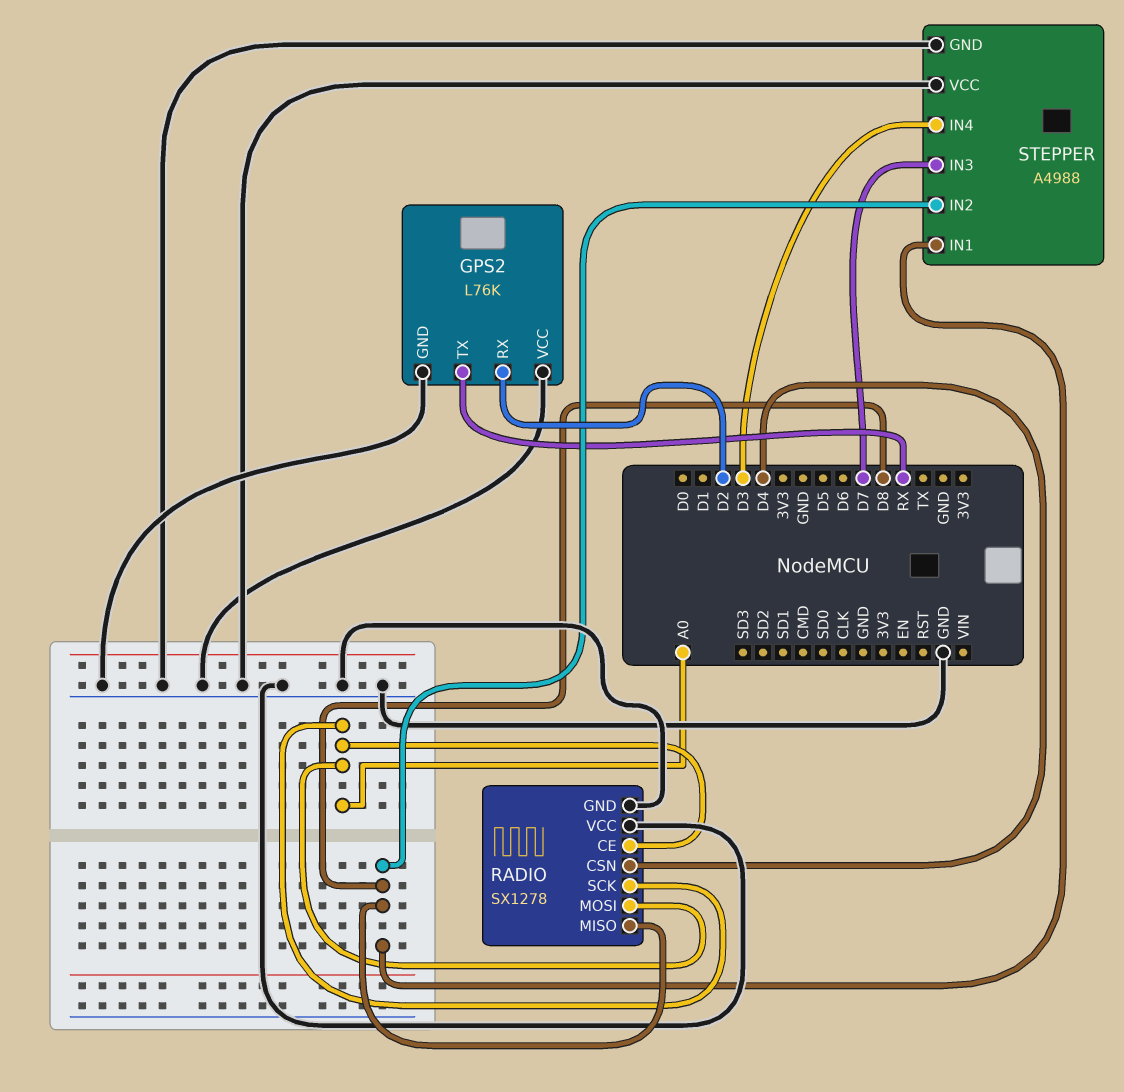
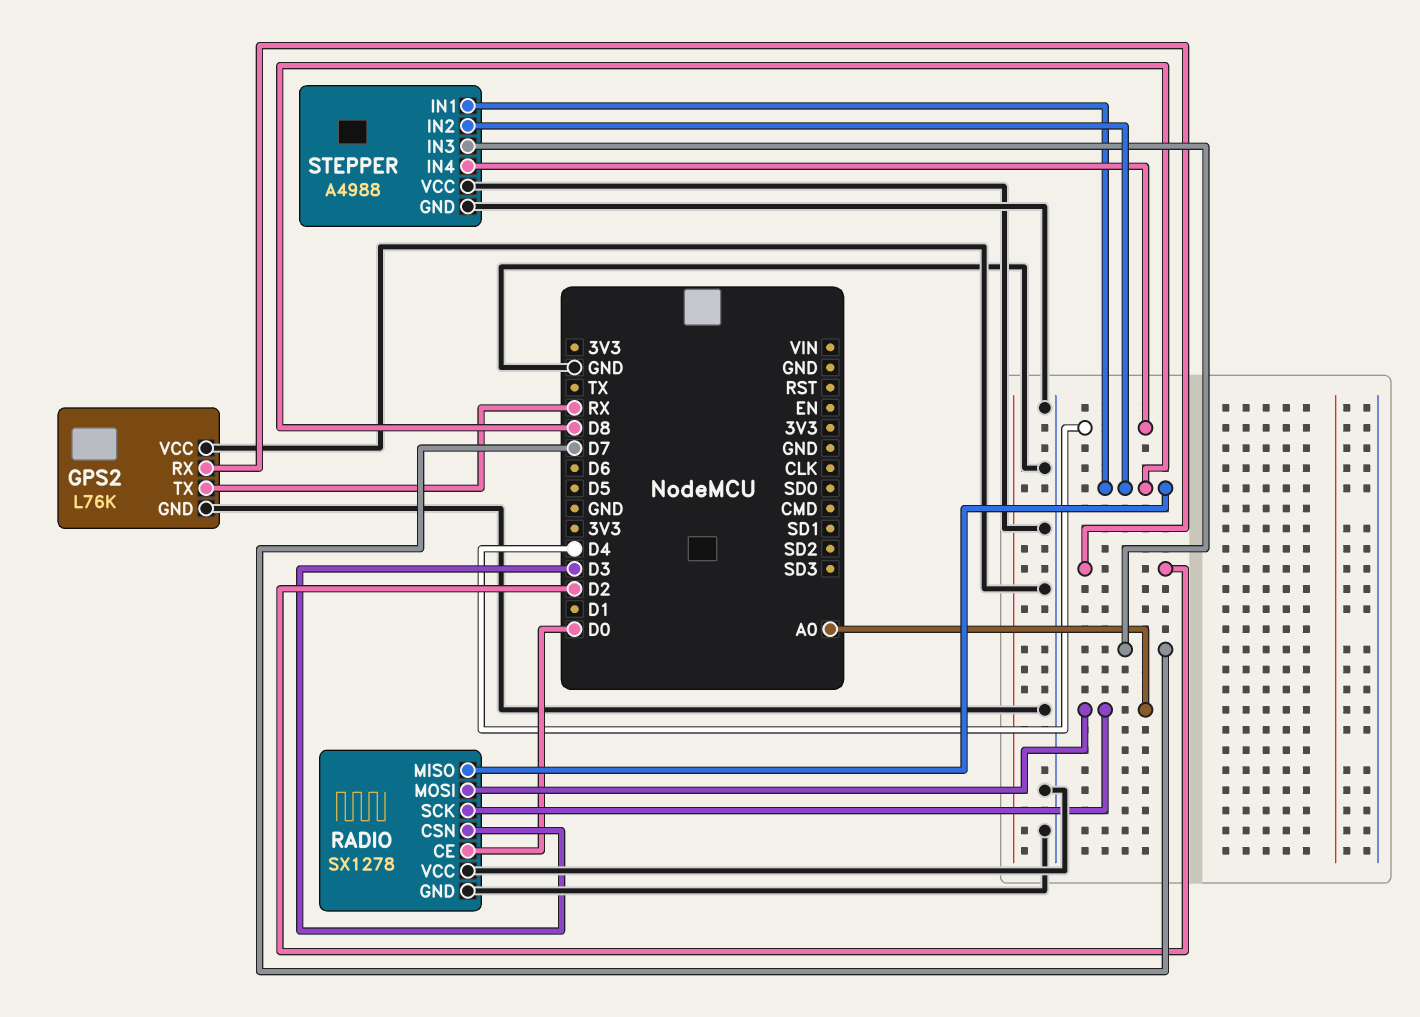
RADIO pin CE: A0 -> D0
RADIO pin CSN: D4 -> D3
STEPPER pin IN4: D3 -> D4

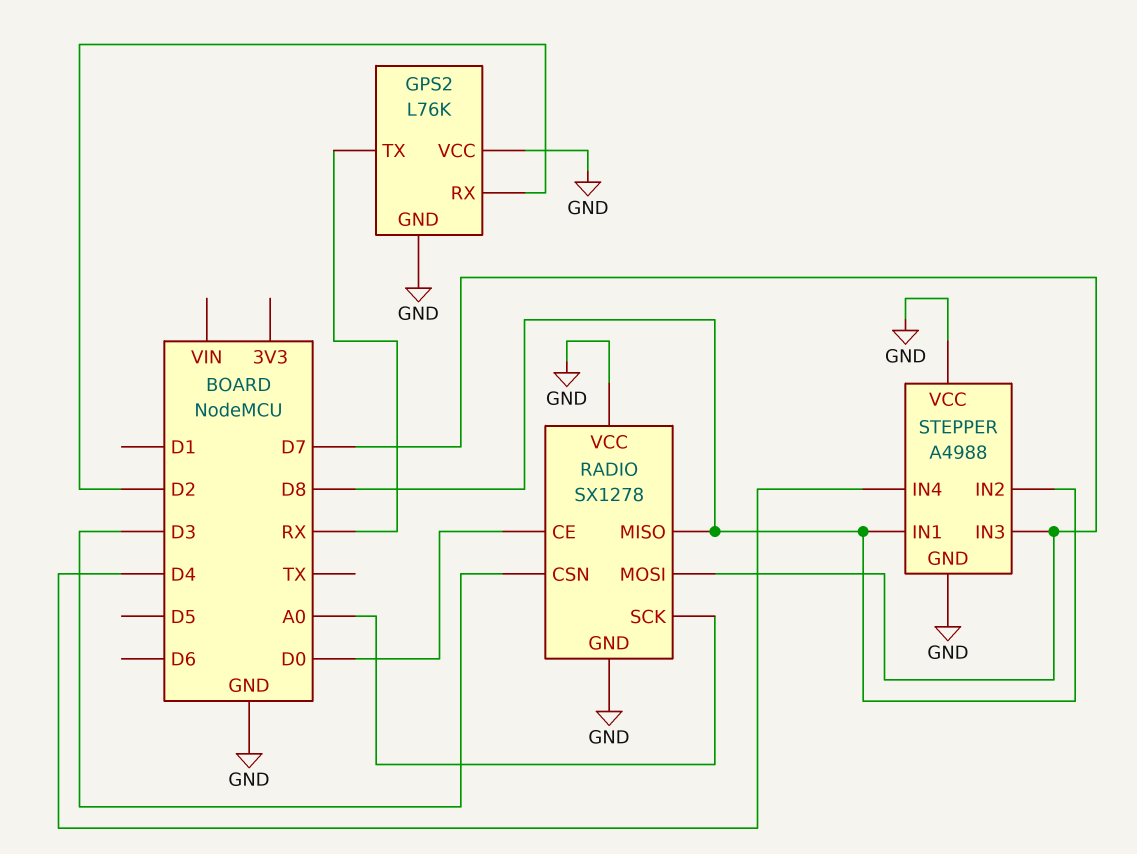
RADIO pin MOSI: A0 -> D7

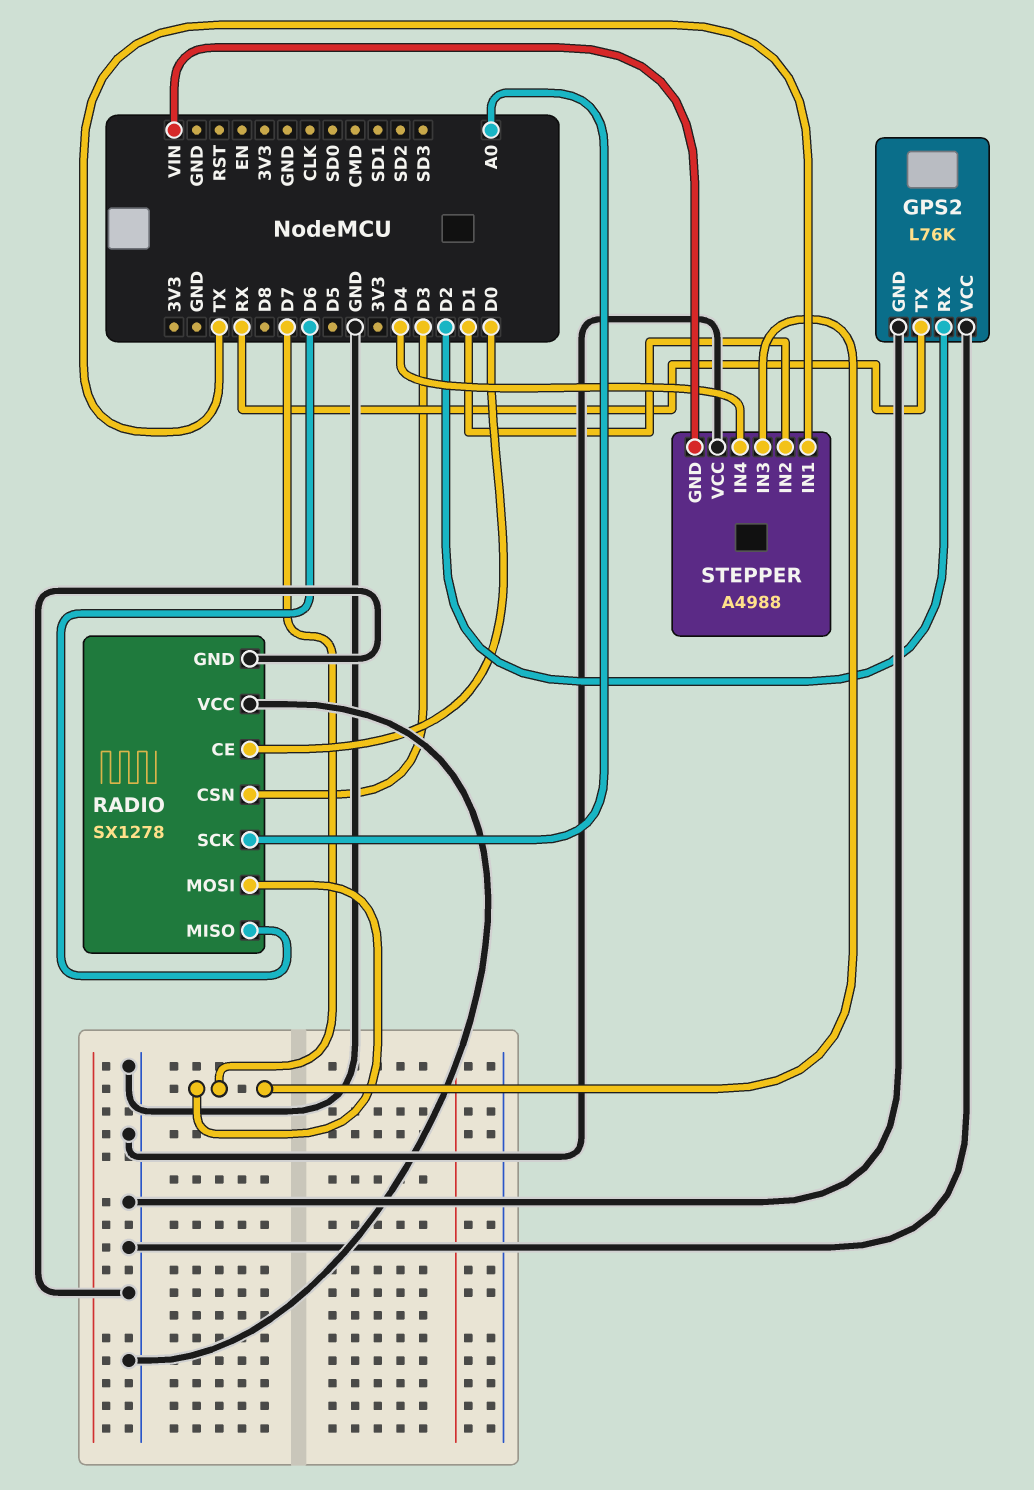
RADIO pin MISO: D8 -> D6
STEPPER pin GND: GND -> VIN
STEPPER pin IN1: D8 -> TX
STEPPER pin IN2: D8 -> D1

